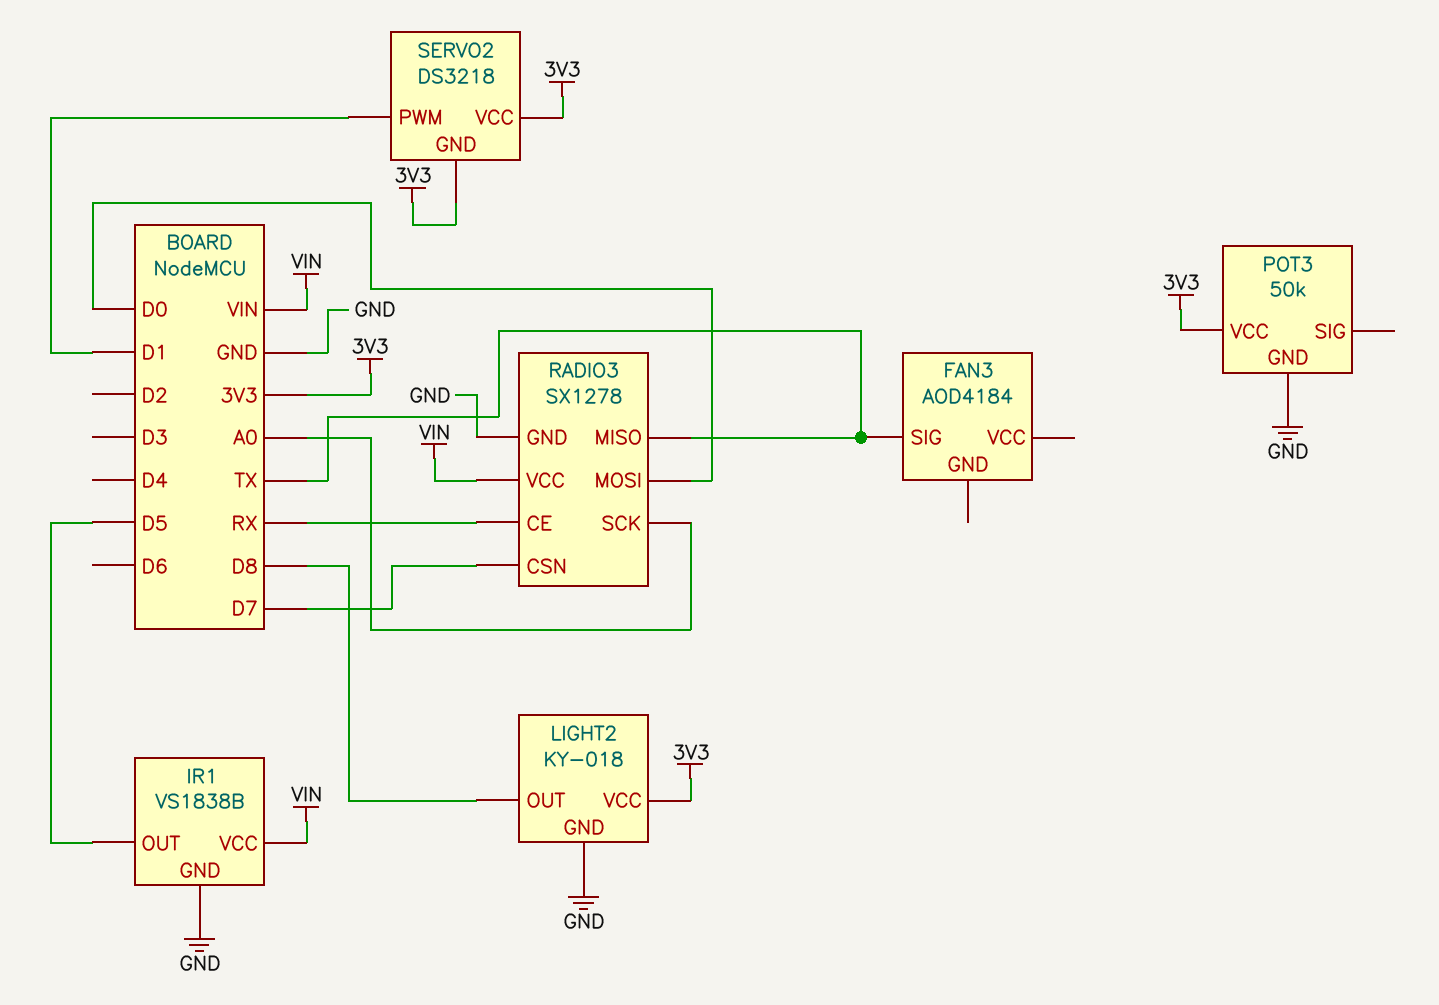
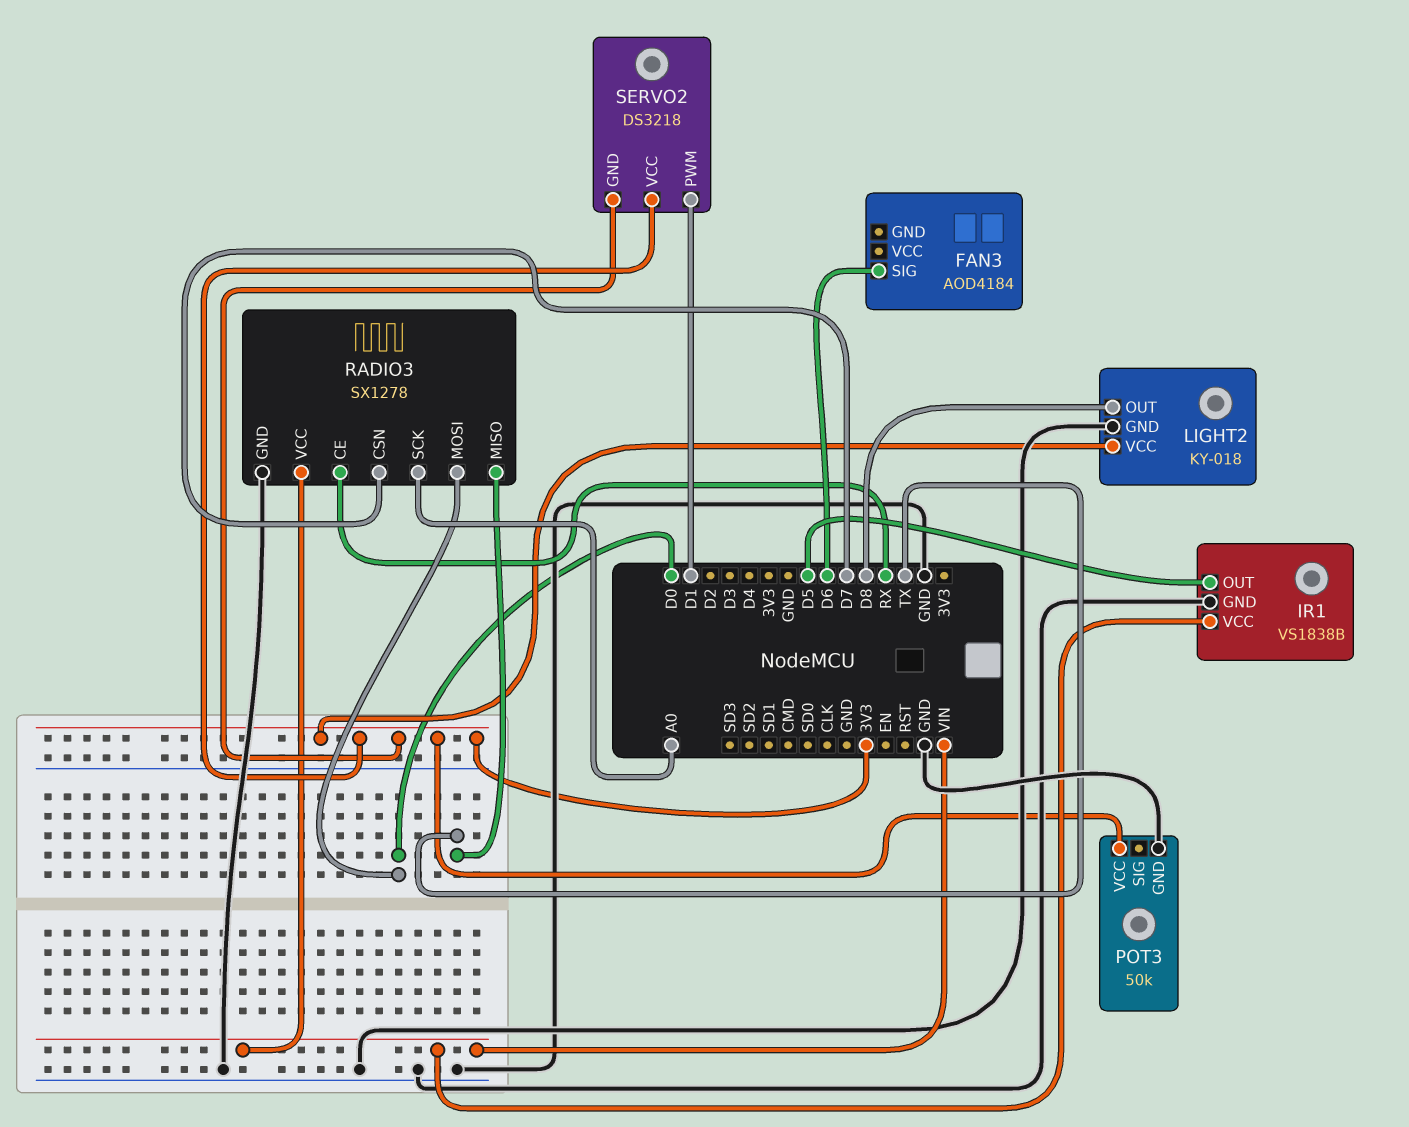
FAN3 pin SIG: TX -> D6

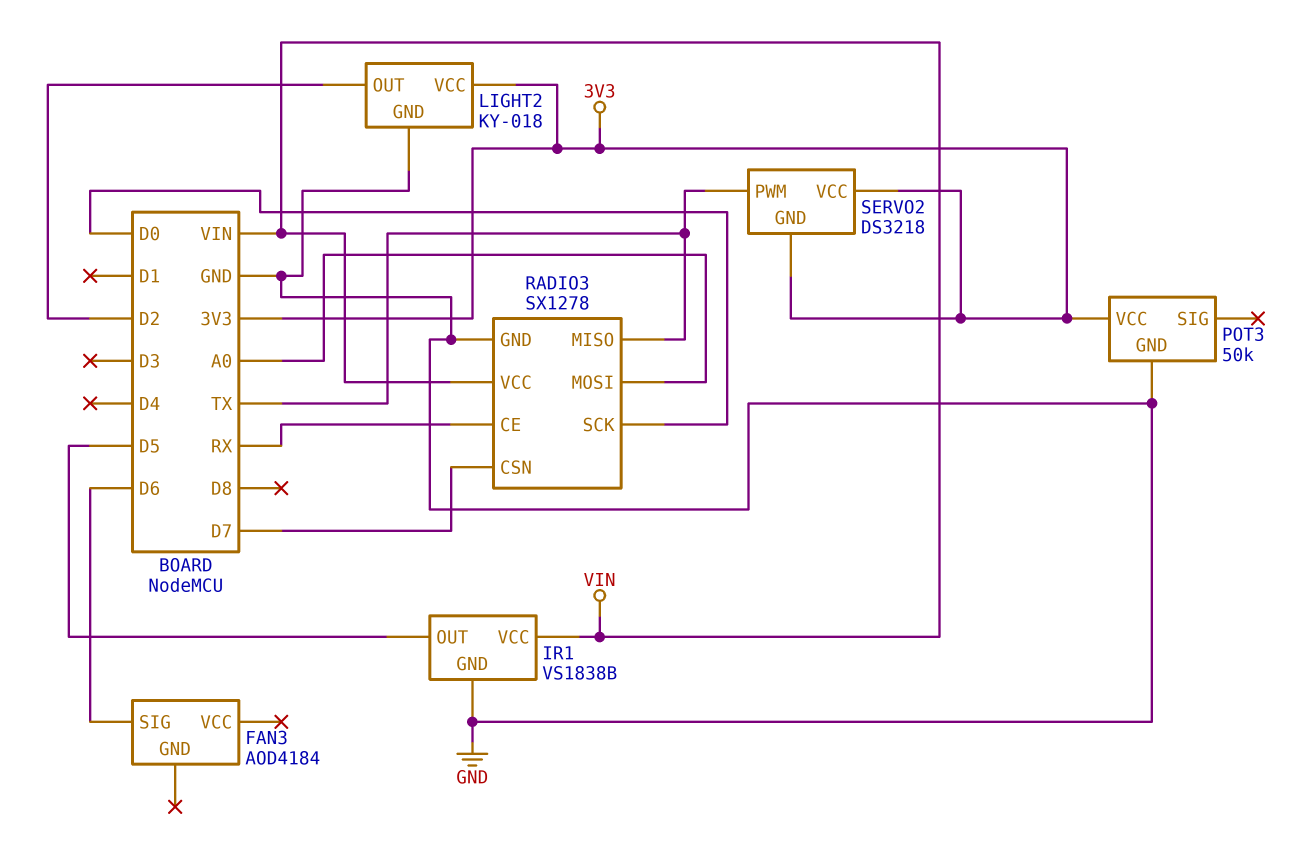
LIGHT2 pin OUT: D8 -> D2
RADIO3 pin MOSI: D0 -> A0
RADIO3 pin SCK: A0 -> D0
SERVO2 pin PWM: D1 -> TX

